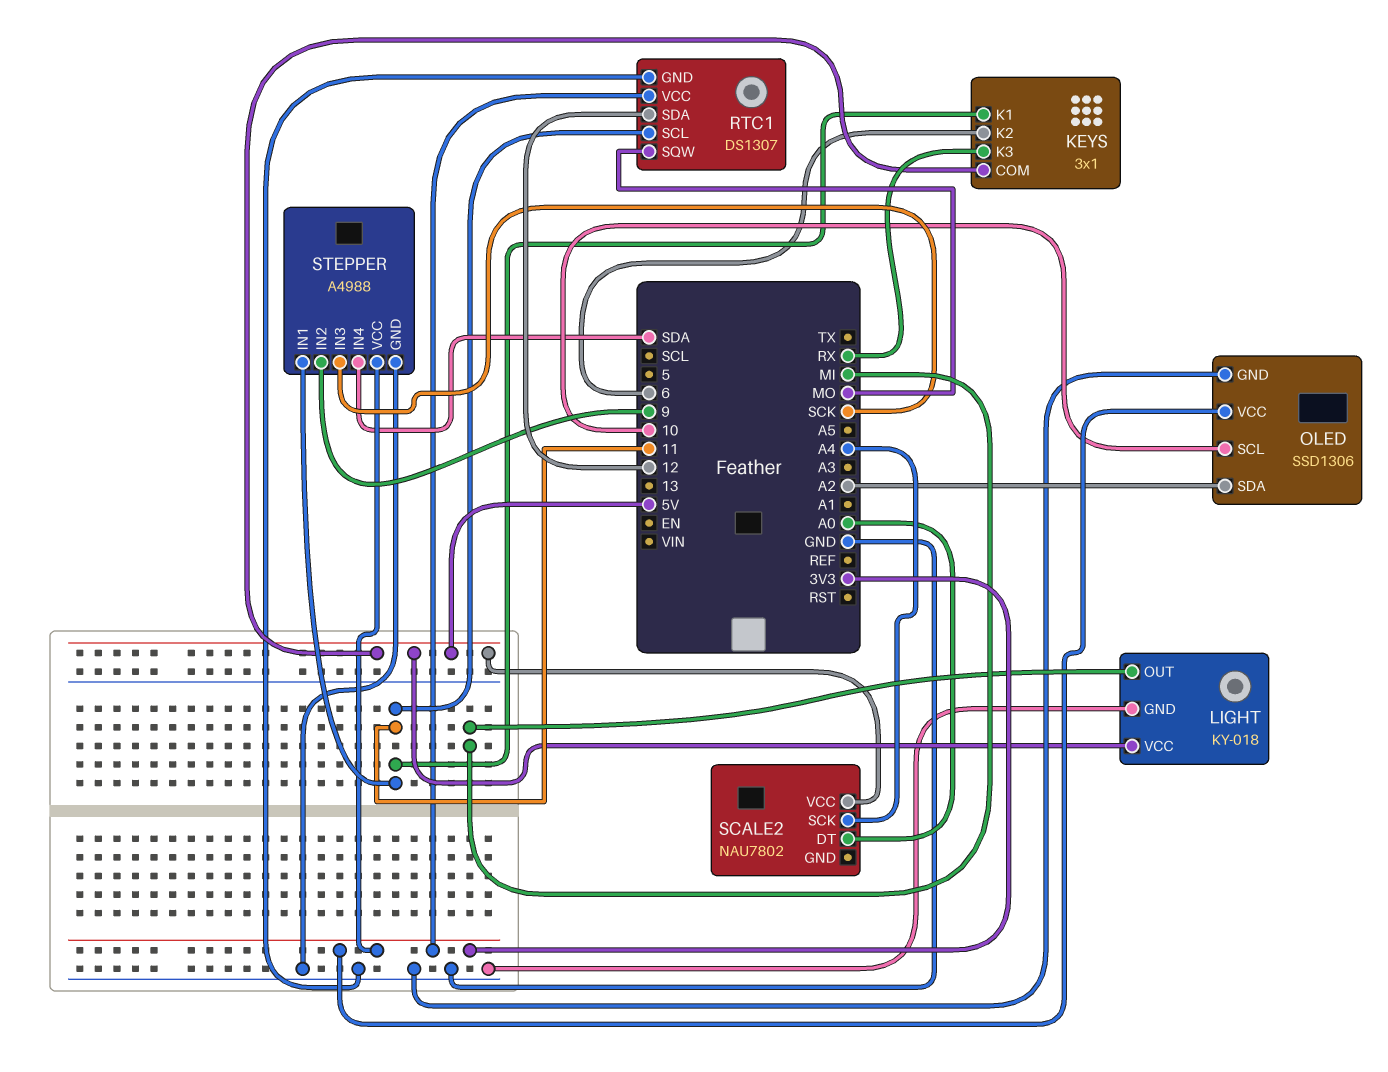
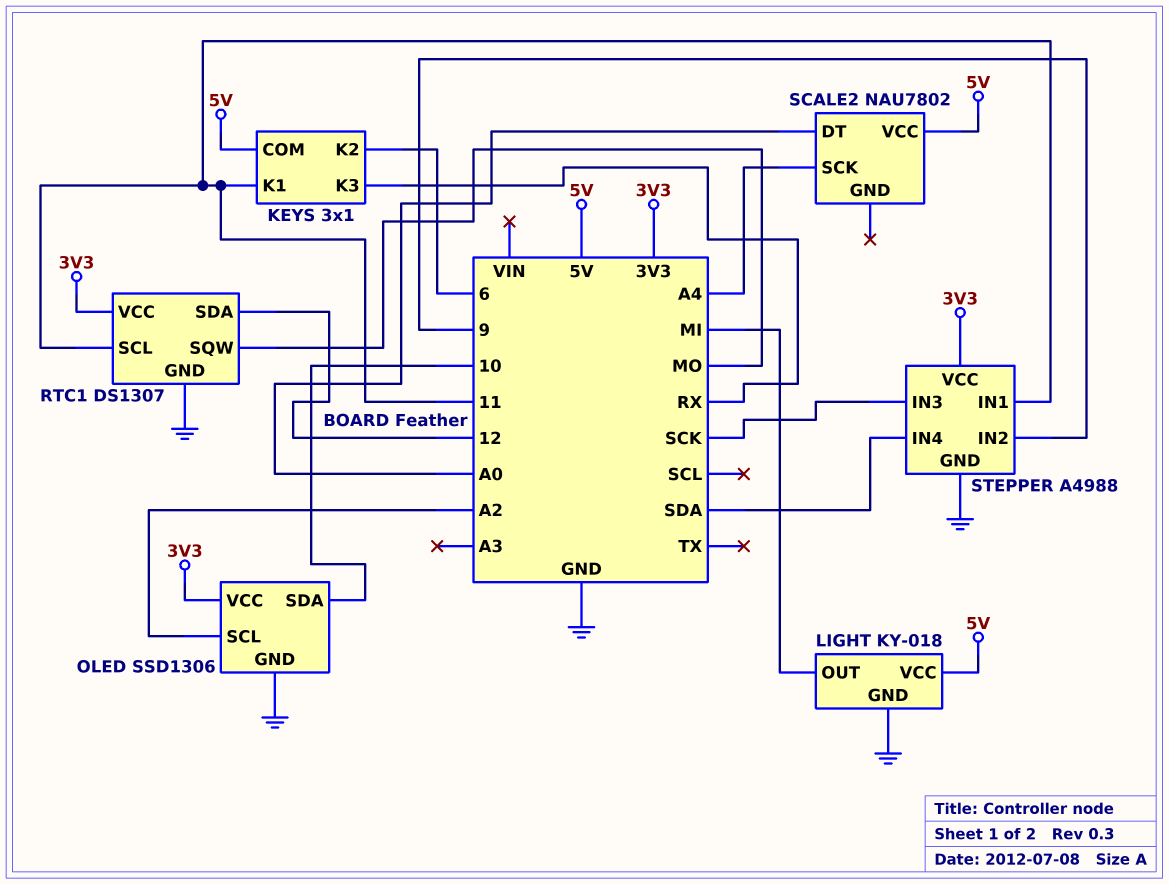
OLED pin SCL: 10 -> A2
OLED pin SDA: A2 -> 10

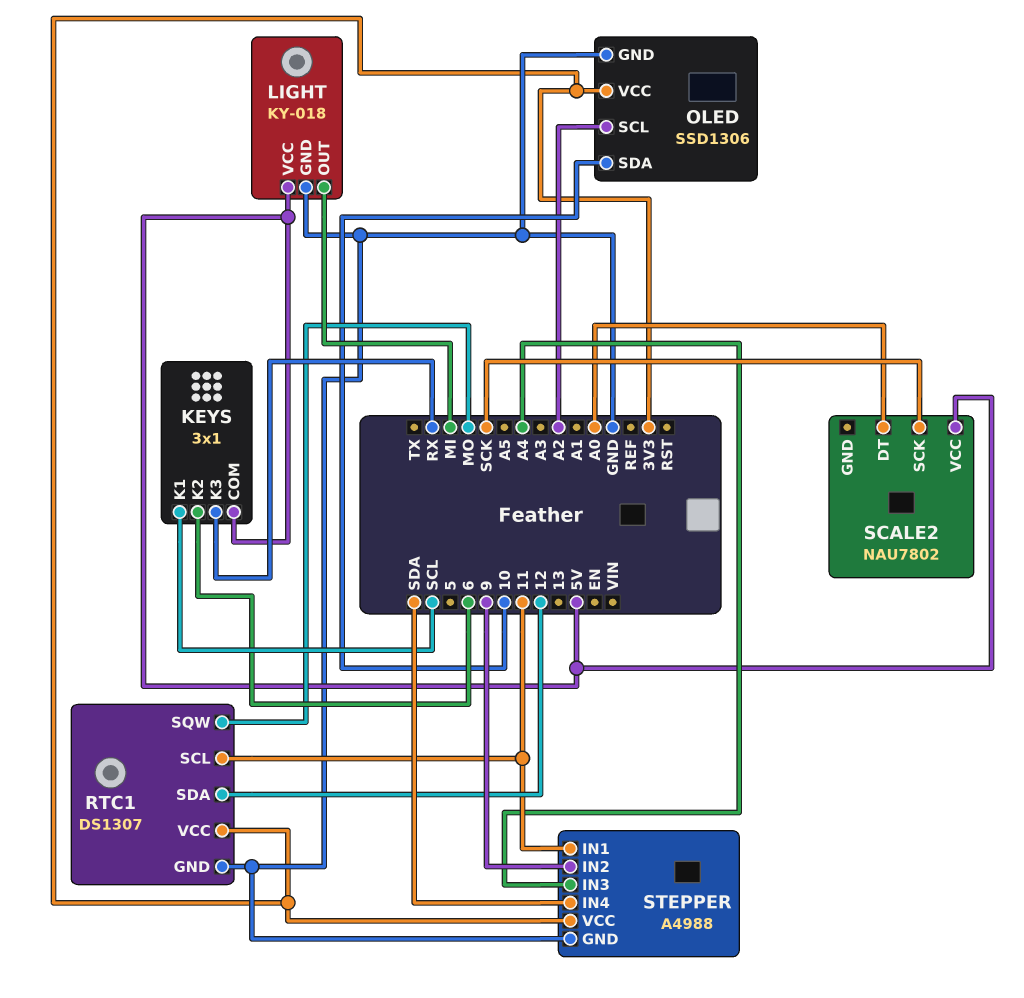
KEYS pin K1: 11 -> SCL
SCALE2 pin SCK: A4 -> SCK
STEPPER pin IN3: SCK -> A4

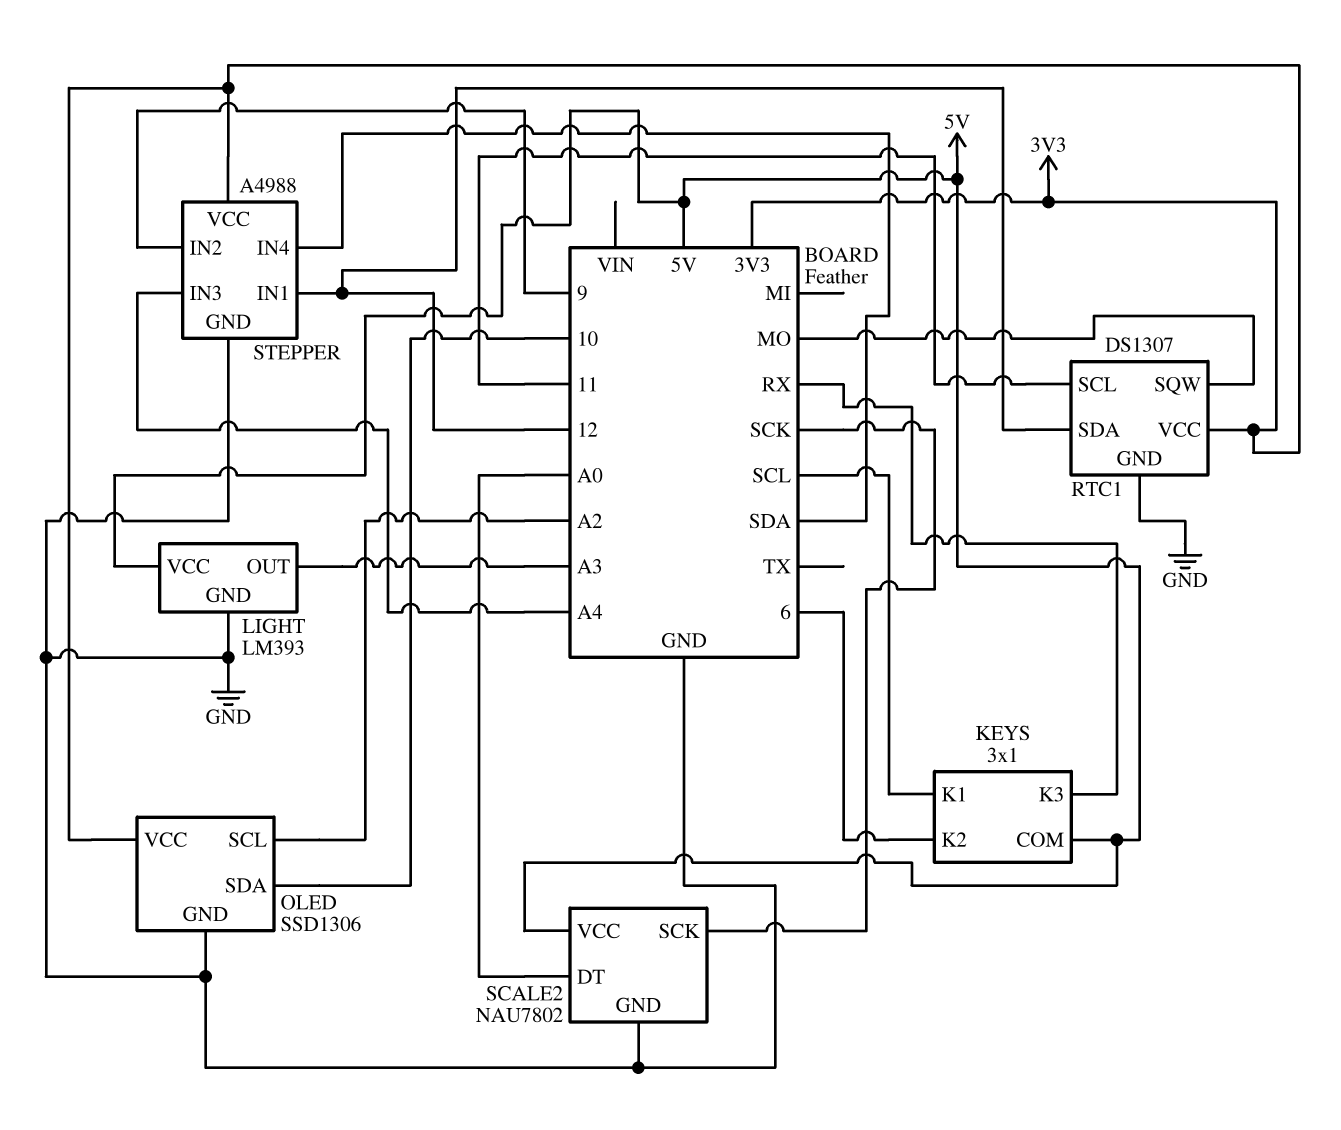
LIGHT: KY-018 -> LM393
LIGHT pin OUT: MI -> A3
SCALE2 pin GND: none -> GND
STEPPER pin IN1: 11 -> 12

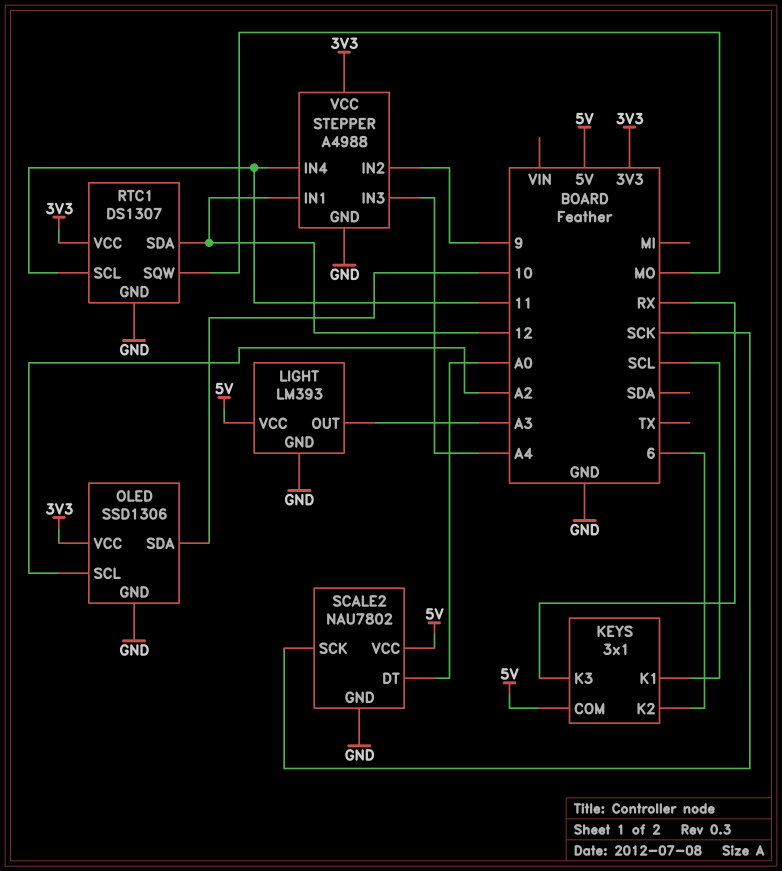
STEPPER pin IN4: SDA -> 11

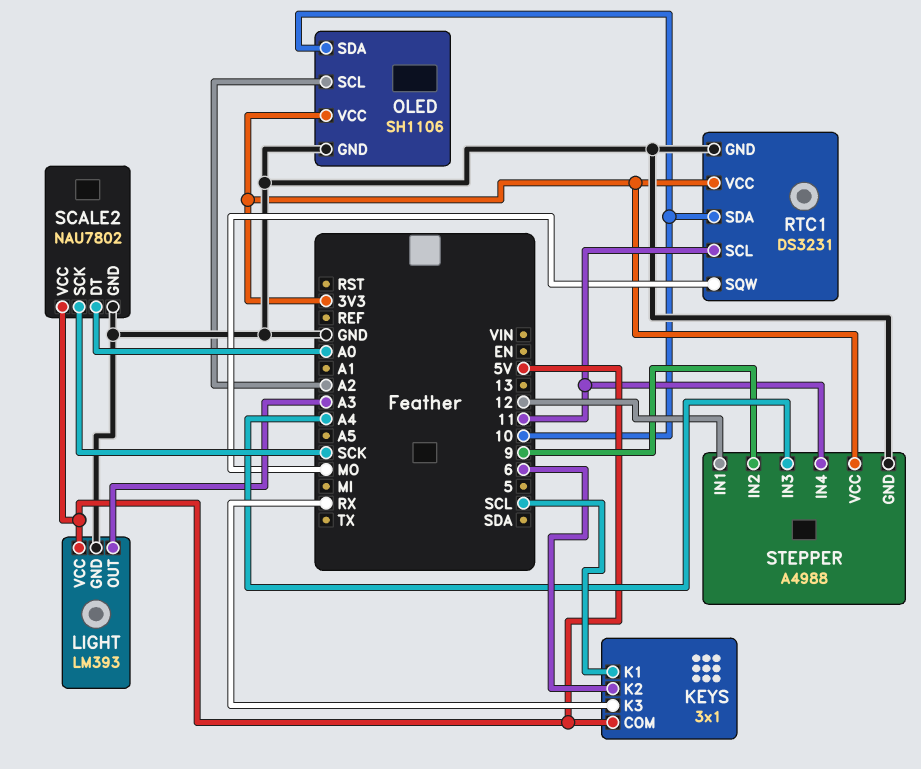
OLED: SSD1306 -> SH1106
RTC1: DS1307 -> DS3231
RTC1 pin SDA: 12 -> 10

